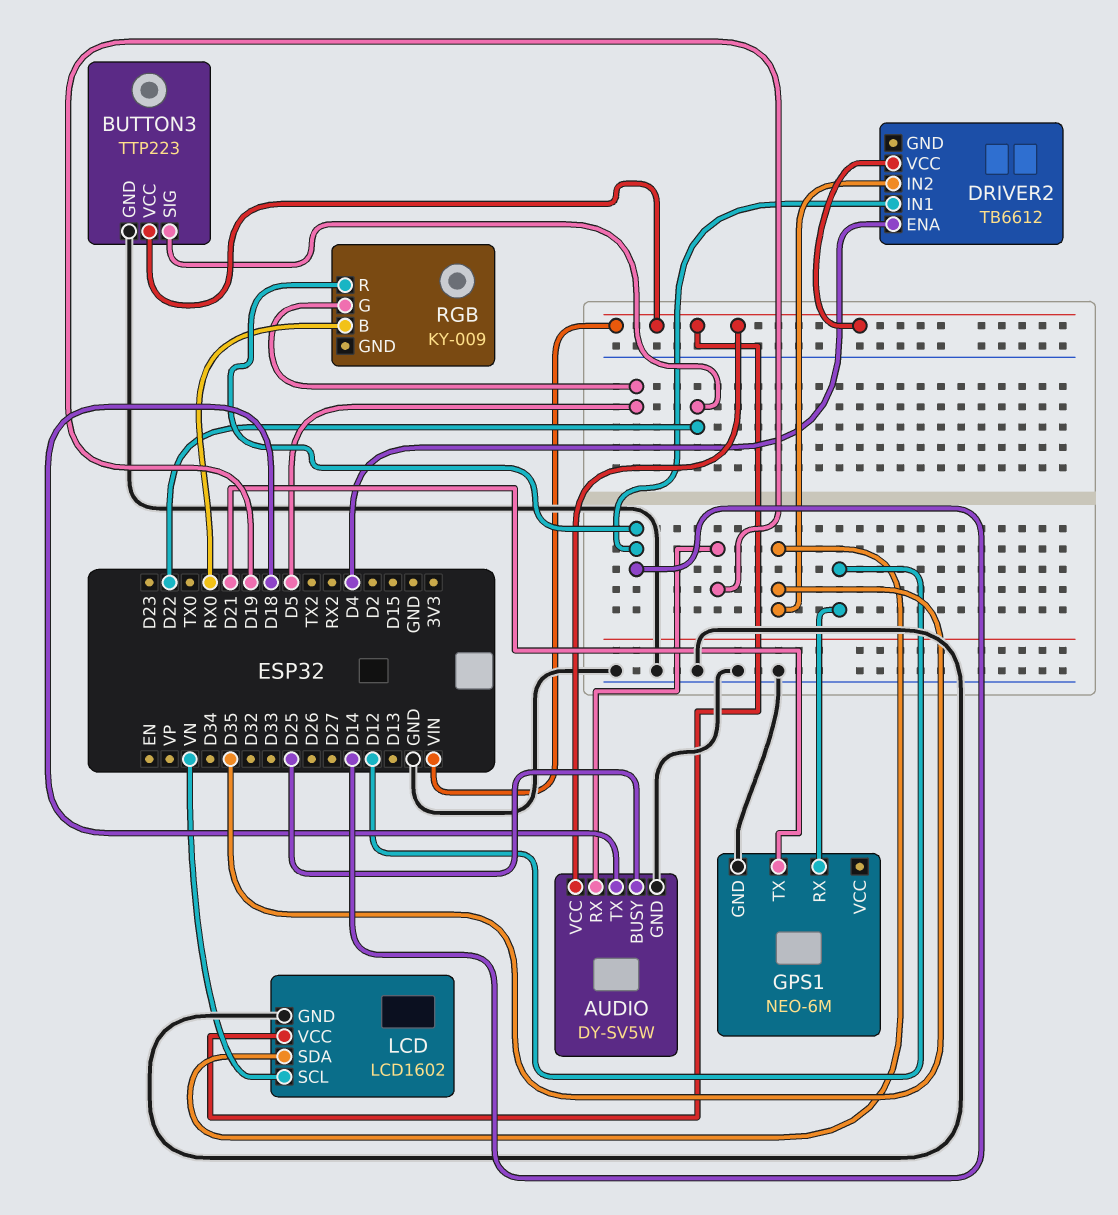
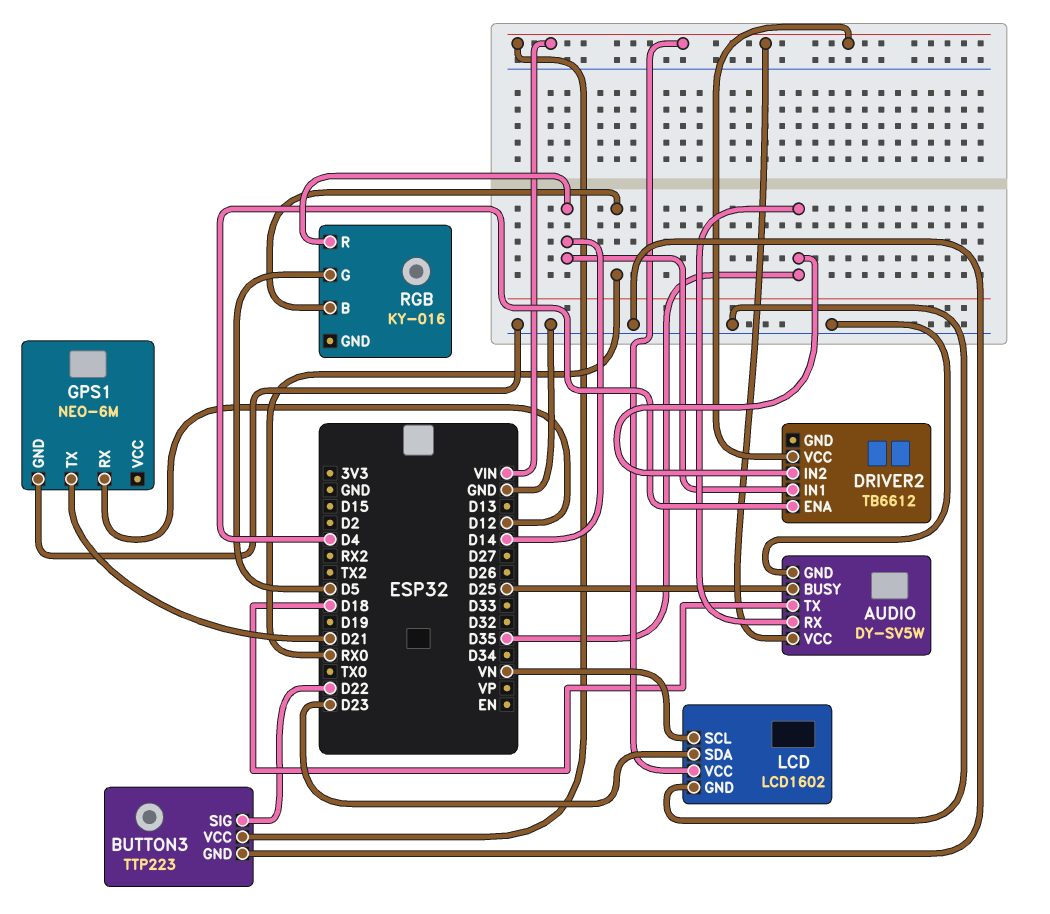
AUDIO pin RX: D19 -> D35
LCD pin SDA: D35 -> D23
RGB: KY-009 -> KY-016

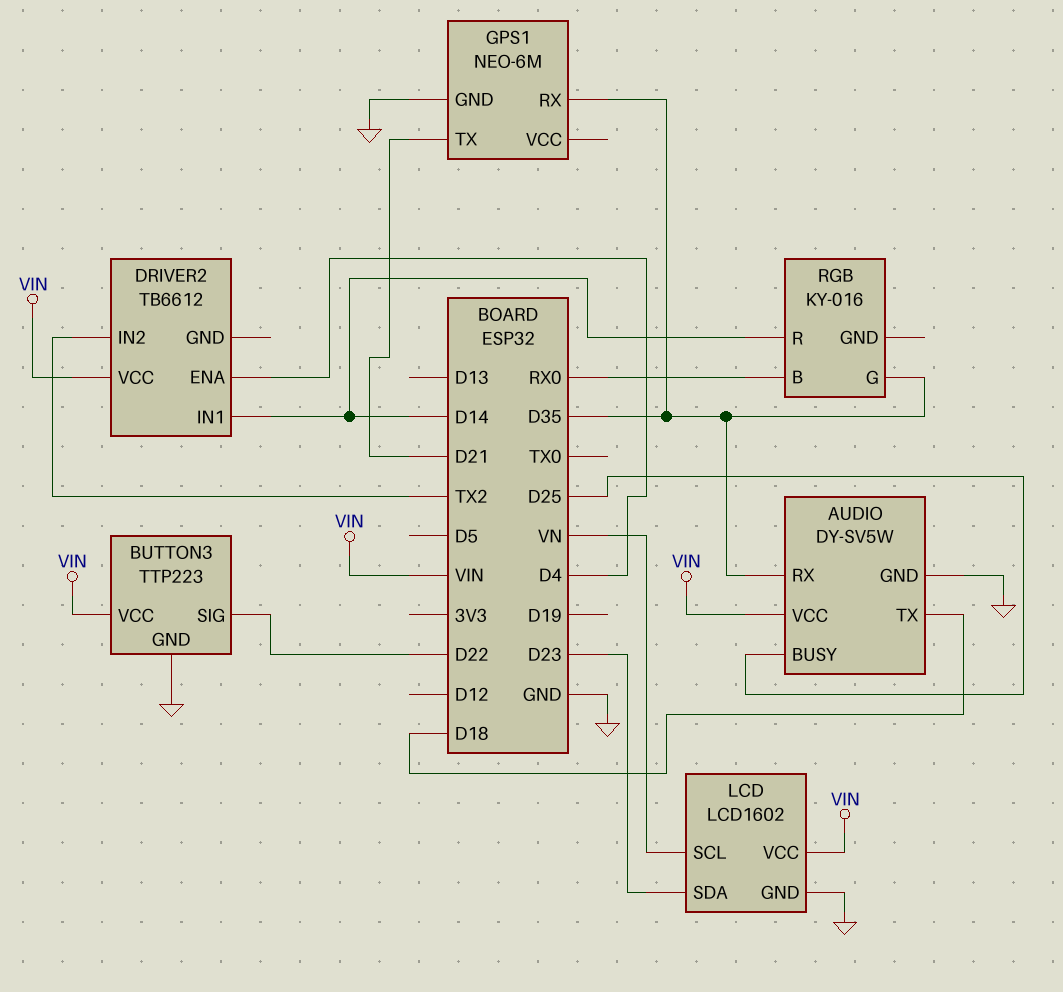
DRIVER2 pin IN2: D35 -> TX2
GPS1 pin RX: D12 -> D35
RGB pin G: D5 -> D35

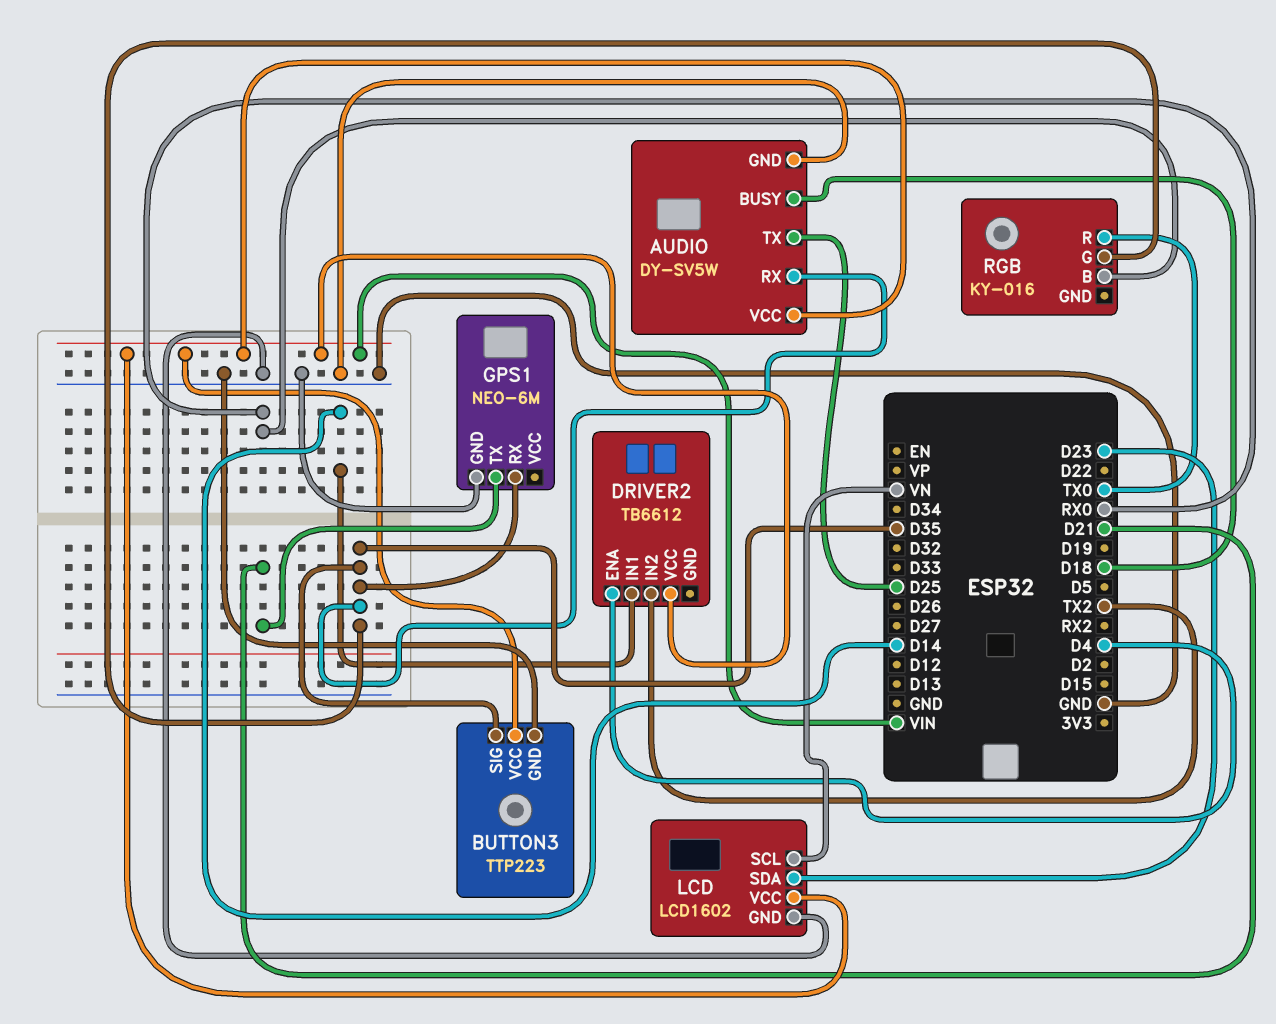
AUDIO pin BUSY: D25 -> D18
AUDIO pin TX: D18 -> D25
BUTTON3 pin SIG: D22 -> D35
RGB pin R: D14 -> TX0

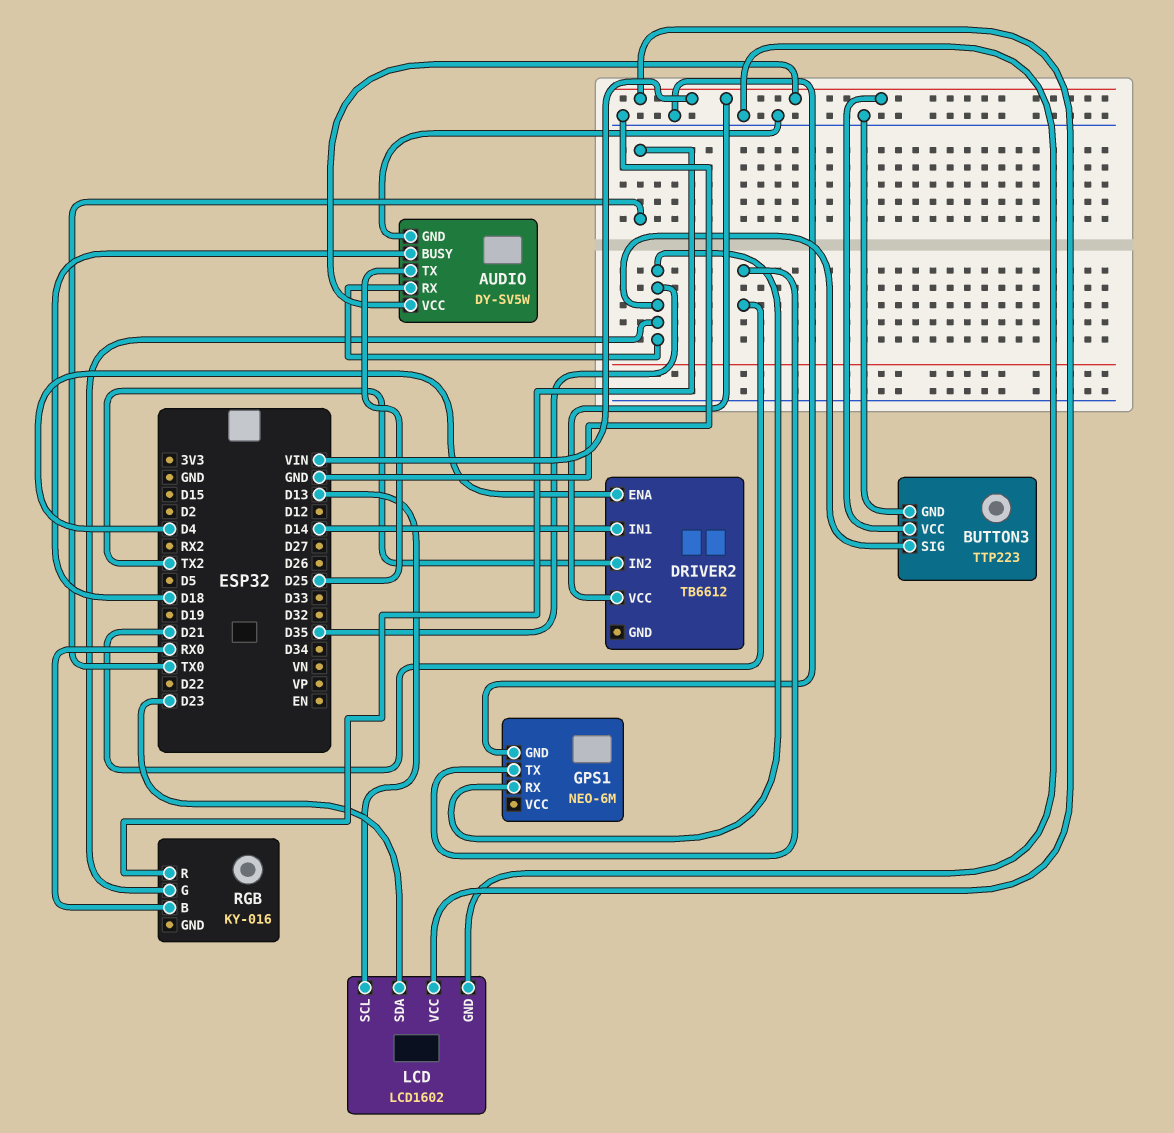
LCD pin SCL: VN -> D13

